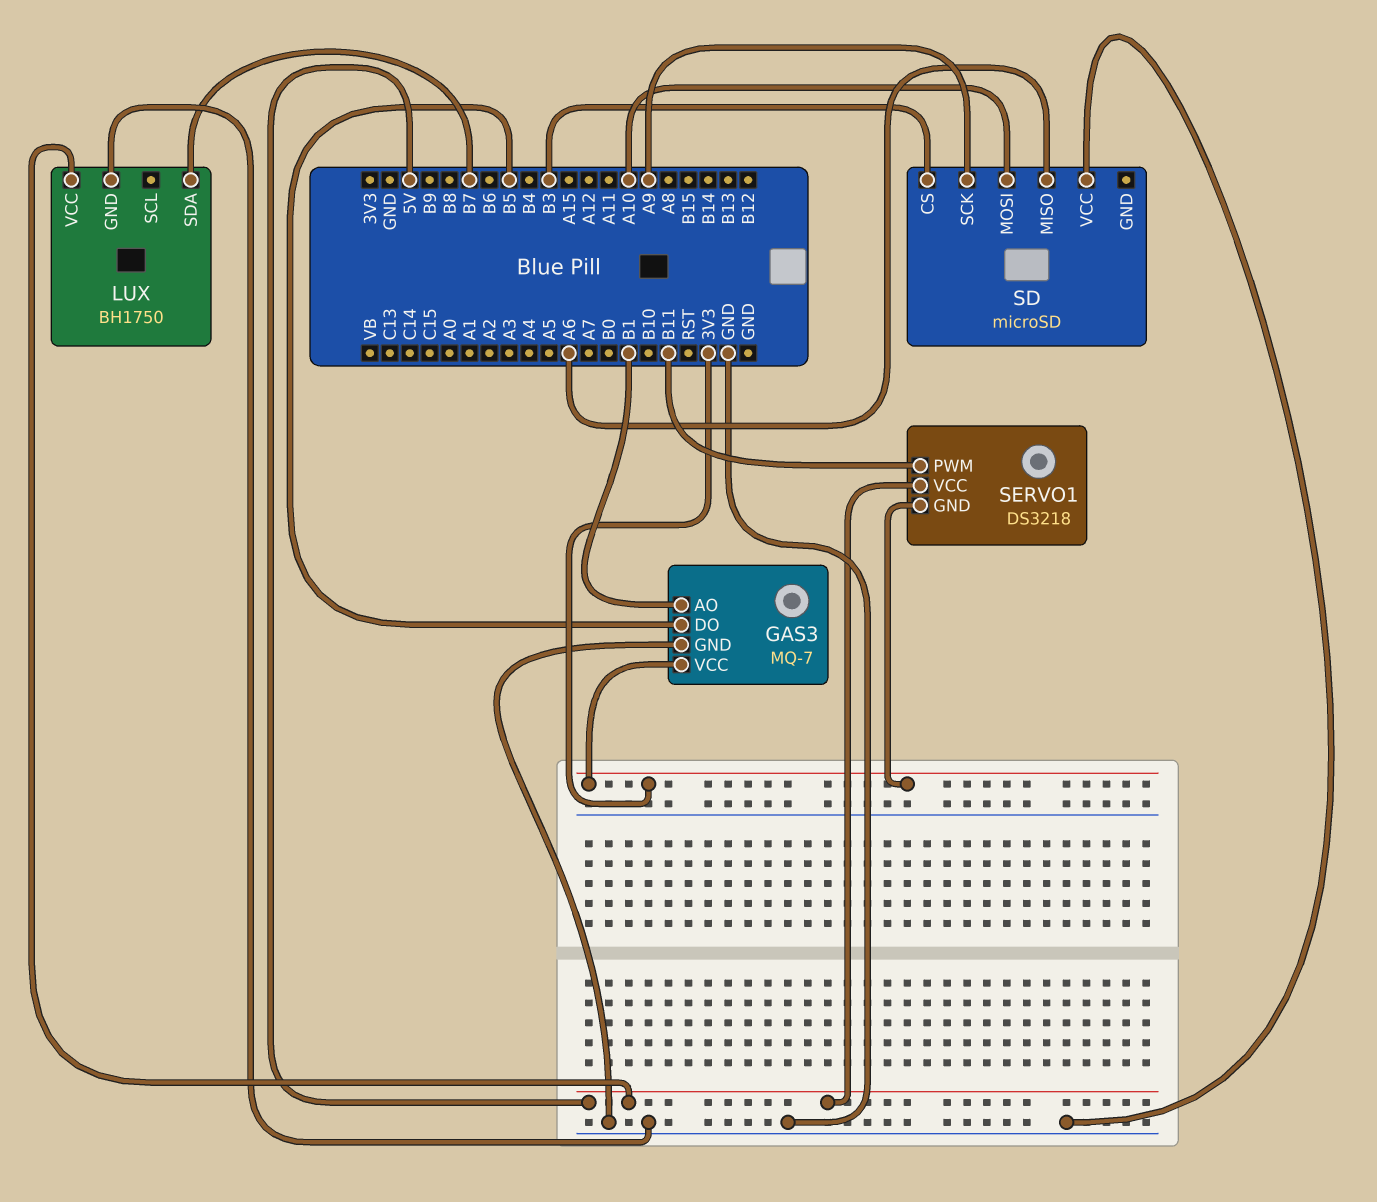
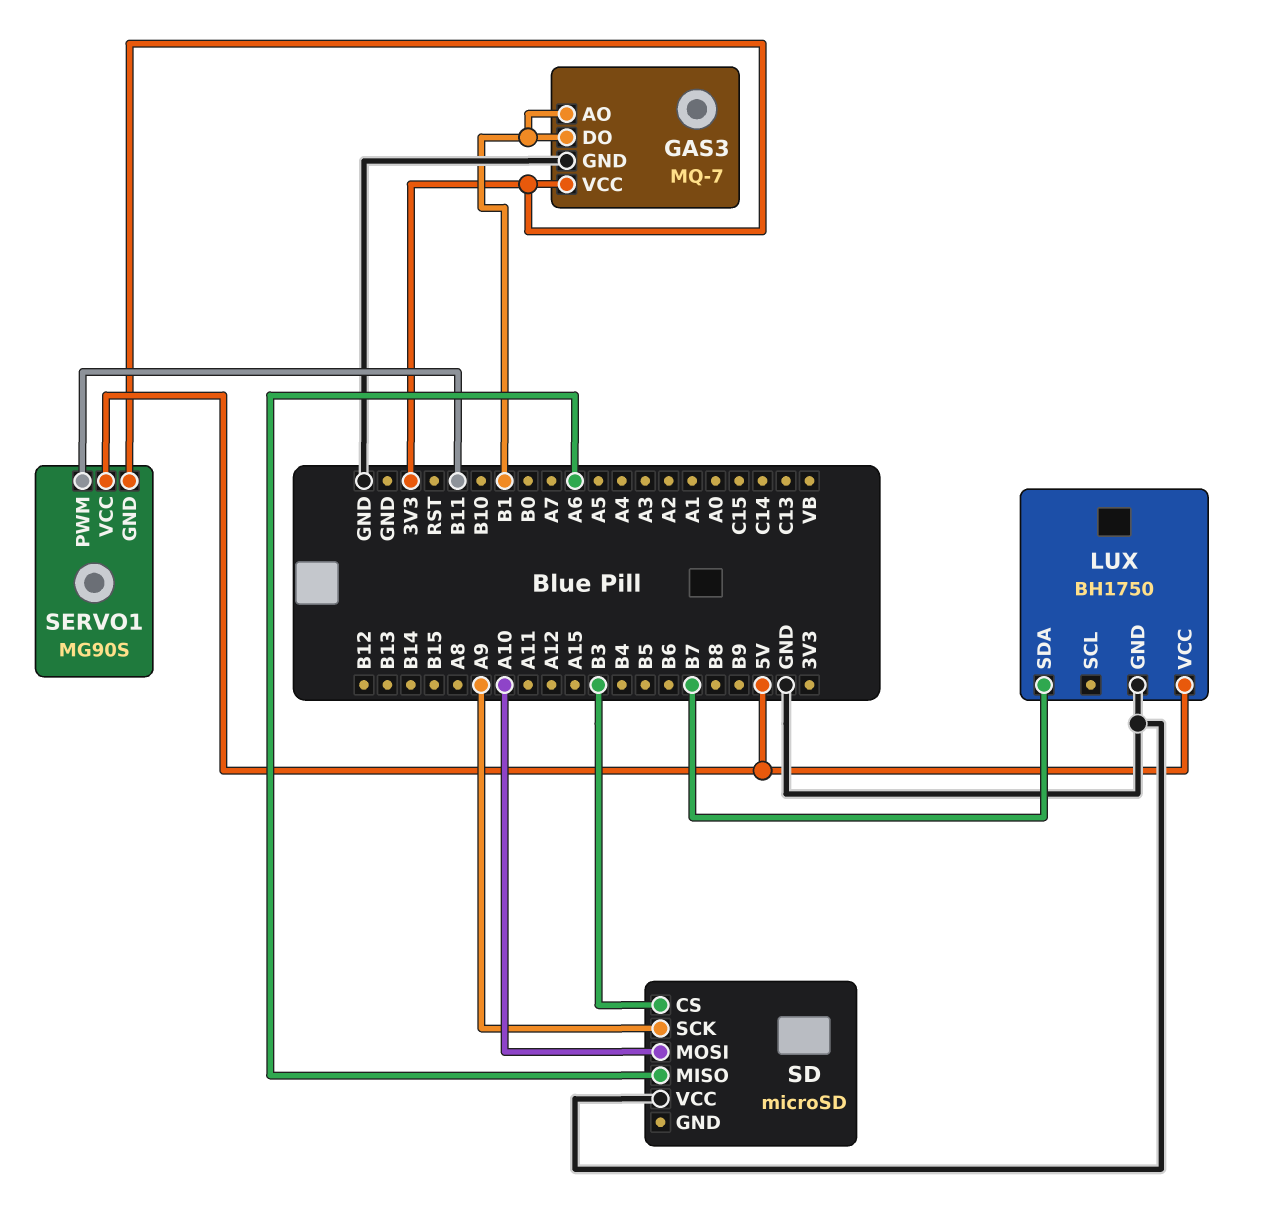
GAS3 pin DO: B5 -> B1
SERVO1: DS3218 -> MG90S

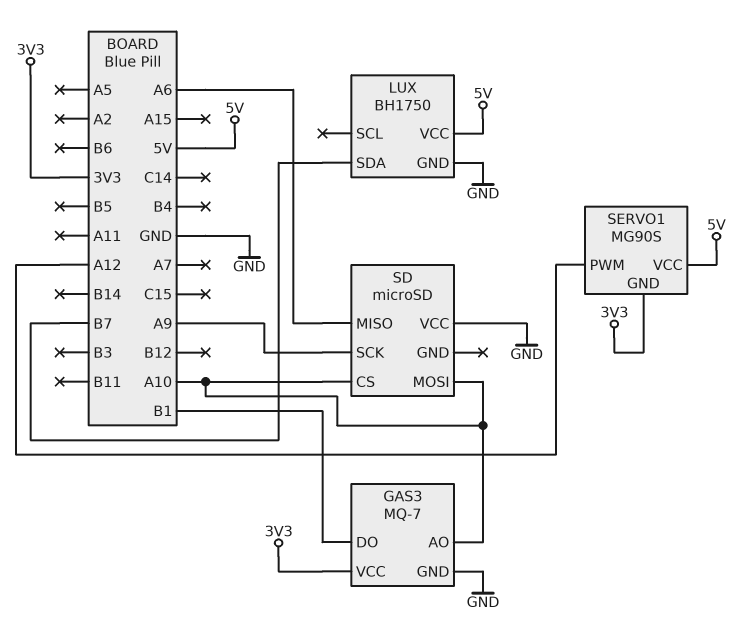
GAS3 pin AO: B1 -> A10
SD pin CS: B3 -> A10
SERVO1 pin PWM: B11 -> A12

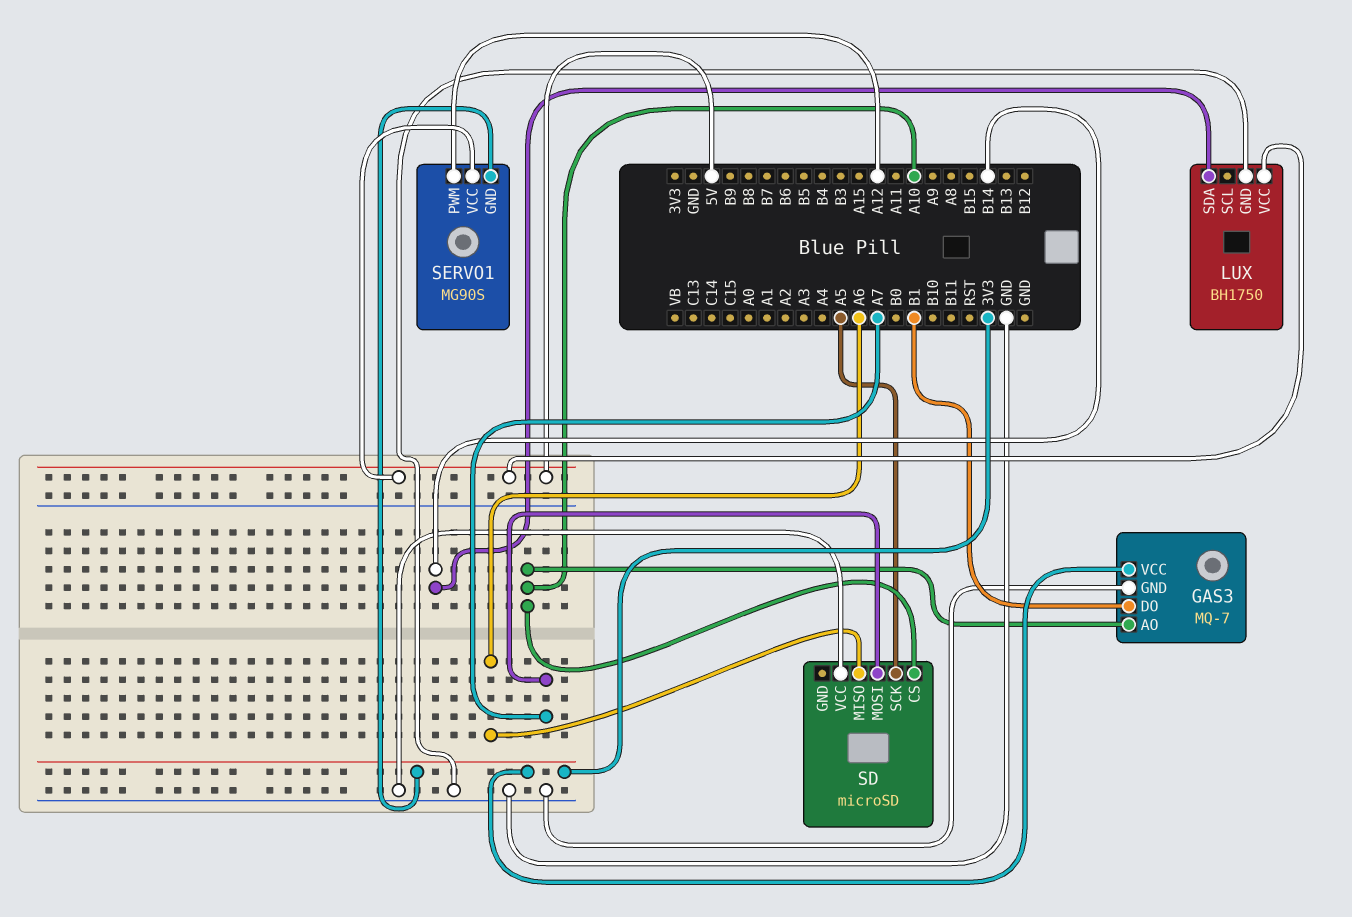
LUX pin SDA: B7 -> B14
SD pin MOSI: A10 -> A7
SD pin SCK: A9 -> A5

